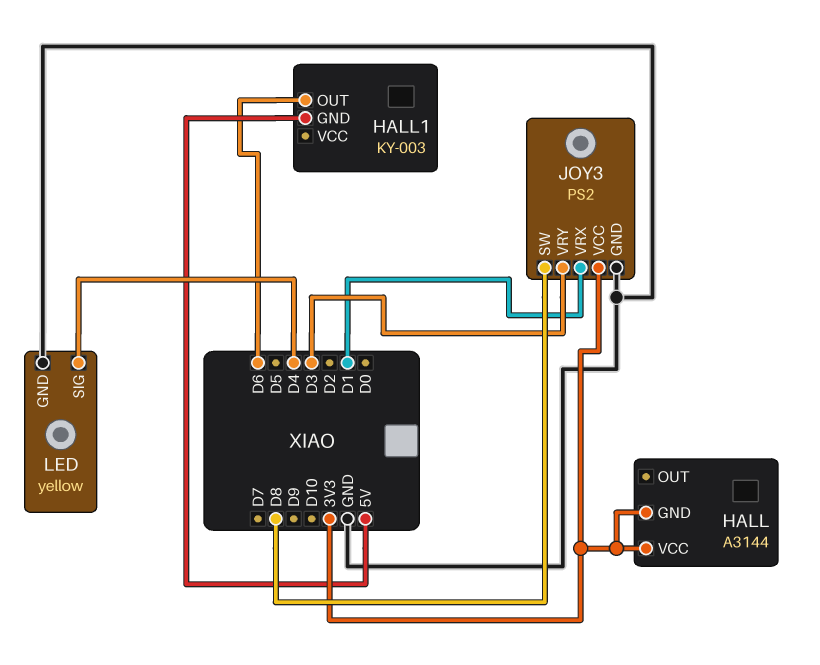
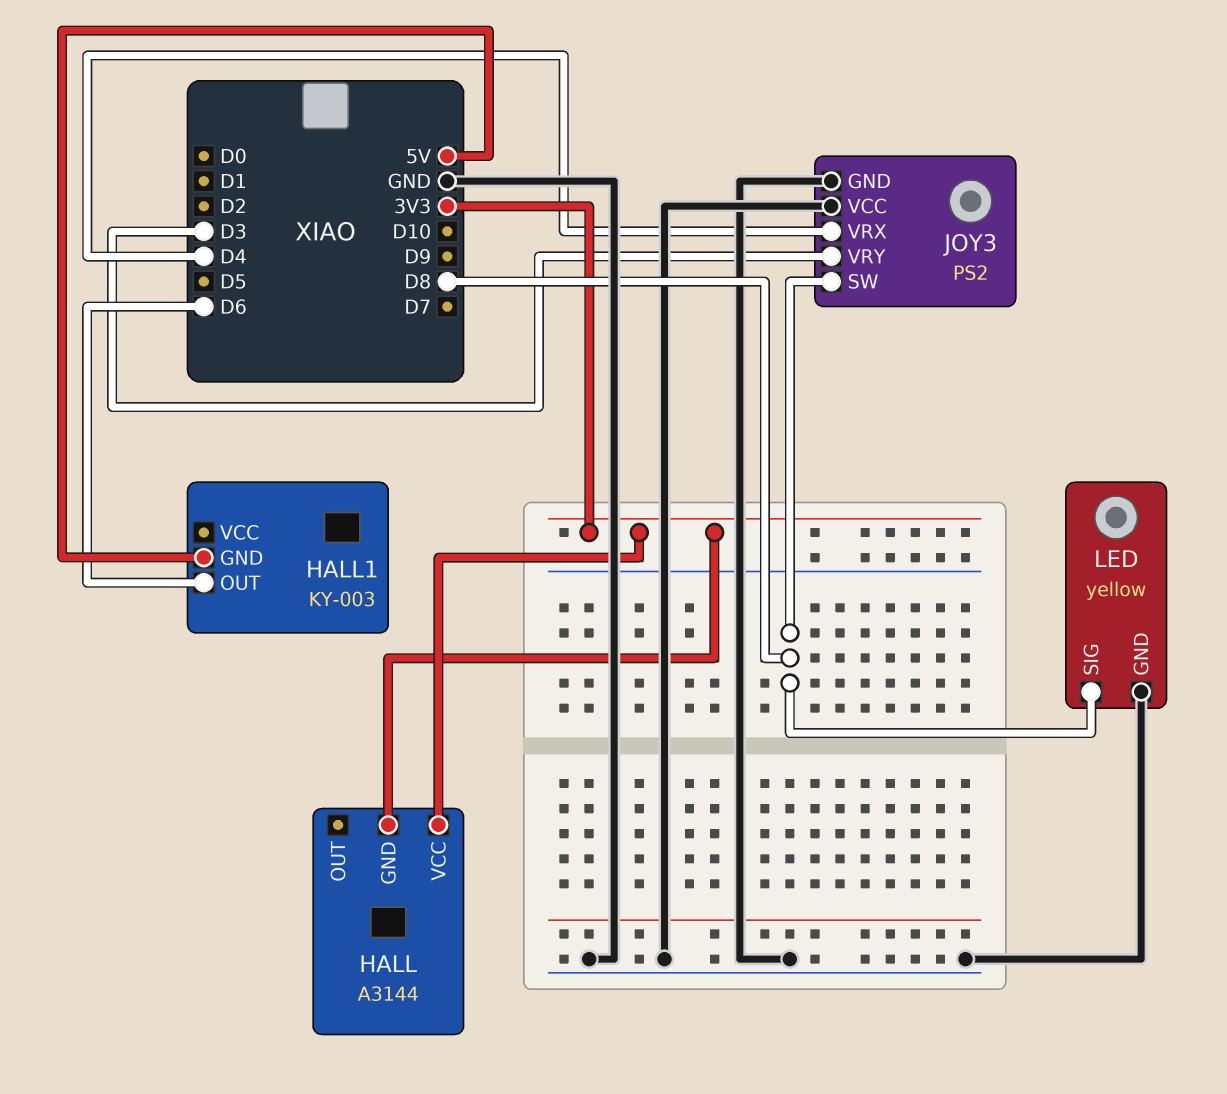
JOY3 pin VCC: 3V3 -> GND
JOY3 pin VRX: D1 -> D4
LED pin SIG: D4 -> D8

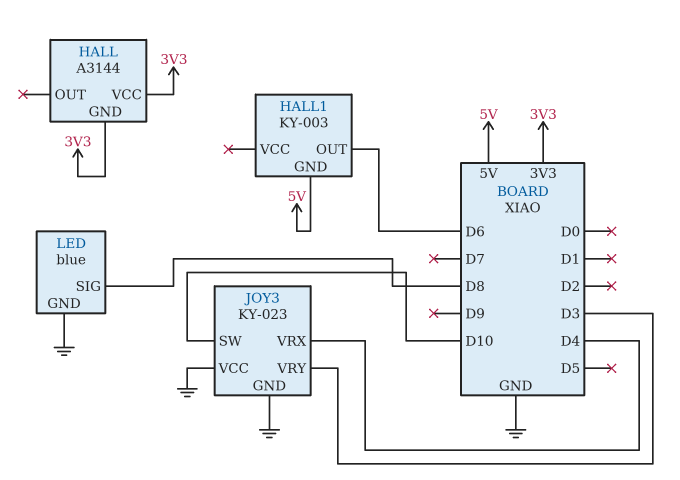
JOY3: PS2 -> KY-023
JOY3 pin SW: D8 -> D10
LED: yellow -> blue

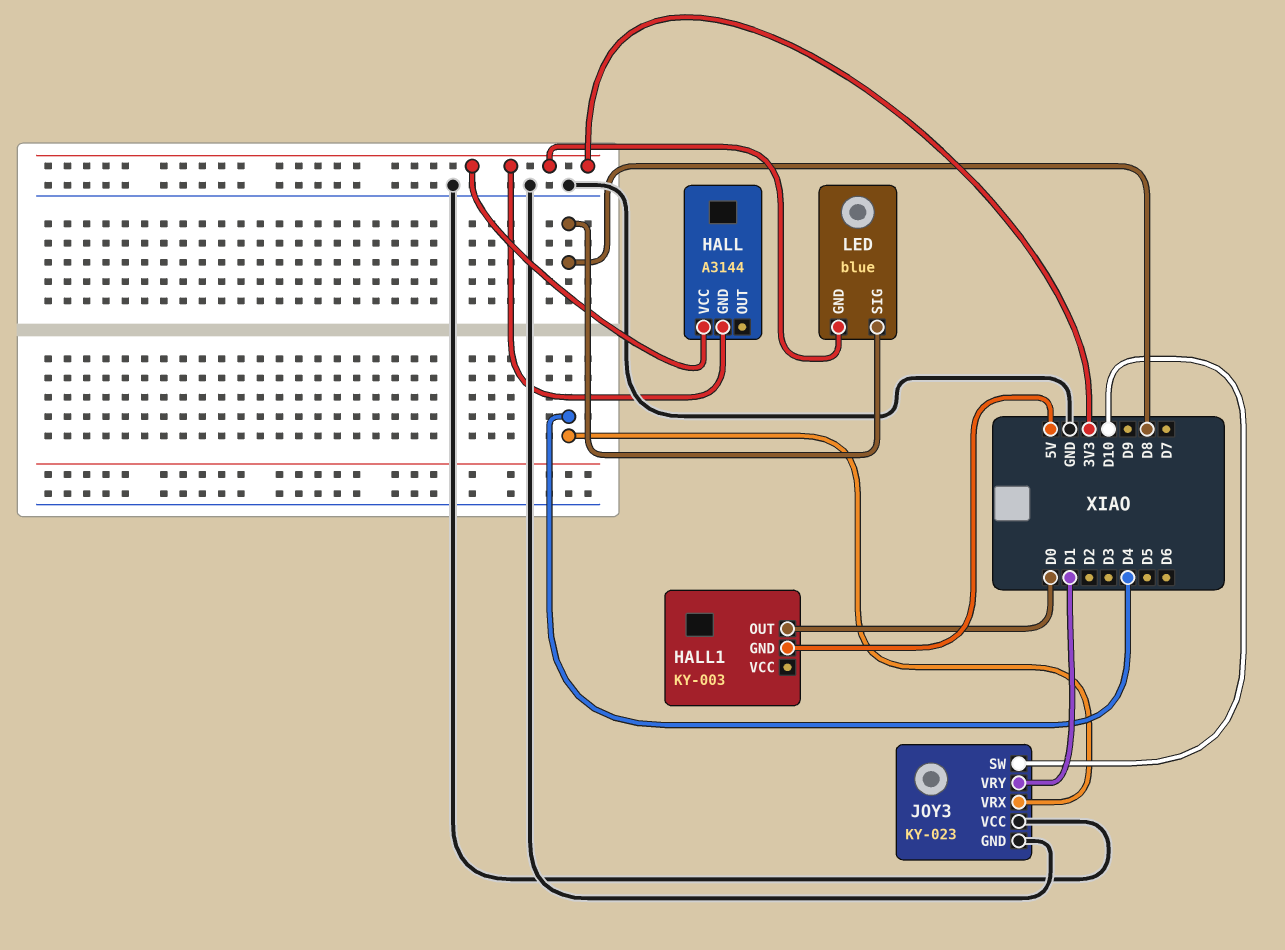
HALL1 pin OUT: D6 -> D0
JOY3 pin VRY: D3 -> D1
LED pin GND: GND -> 3V3

